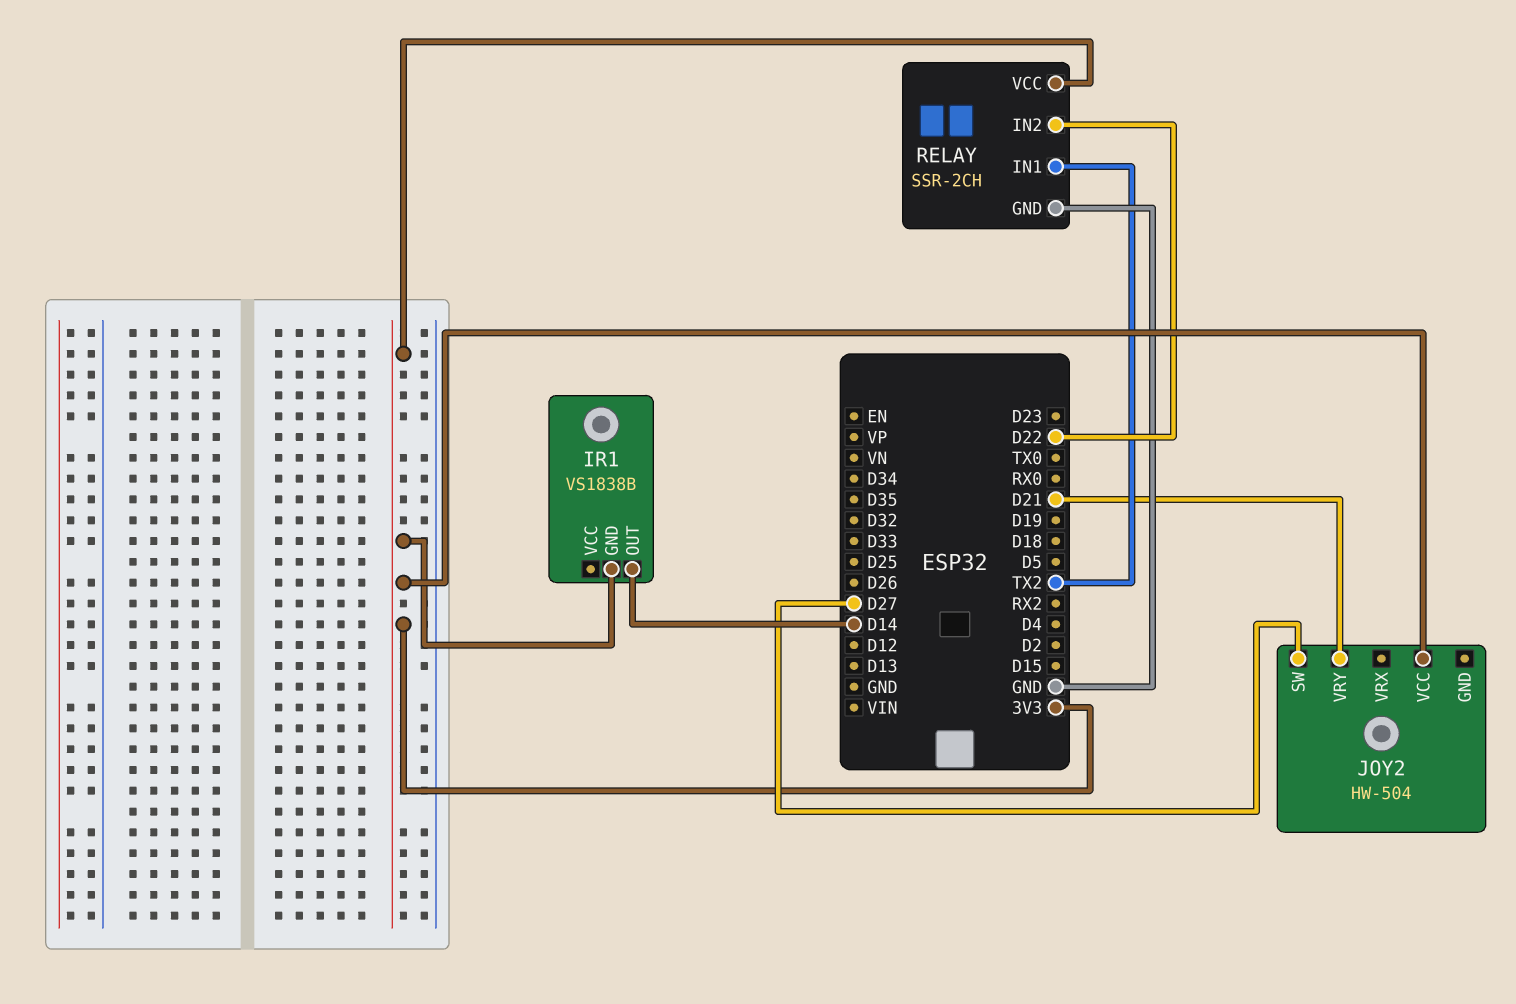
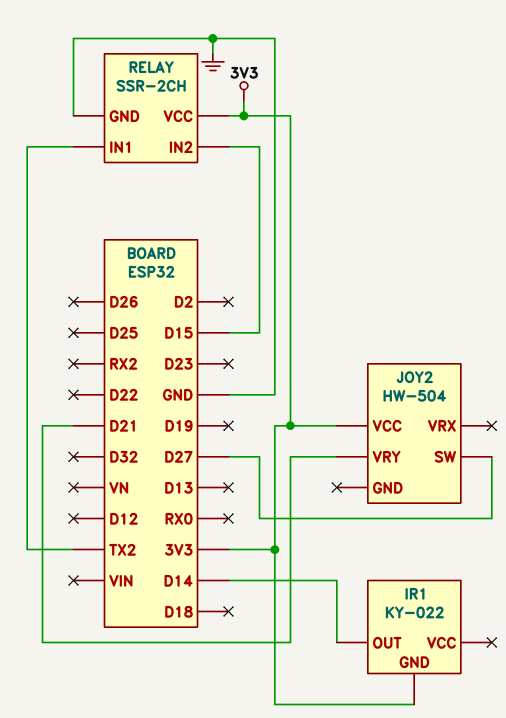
IR1: VS1838B -> KY-022
RELAY pin IN2: D22 -> D15

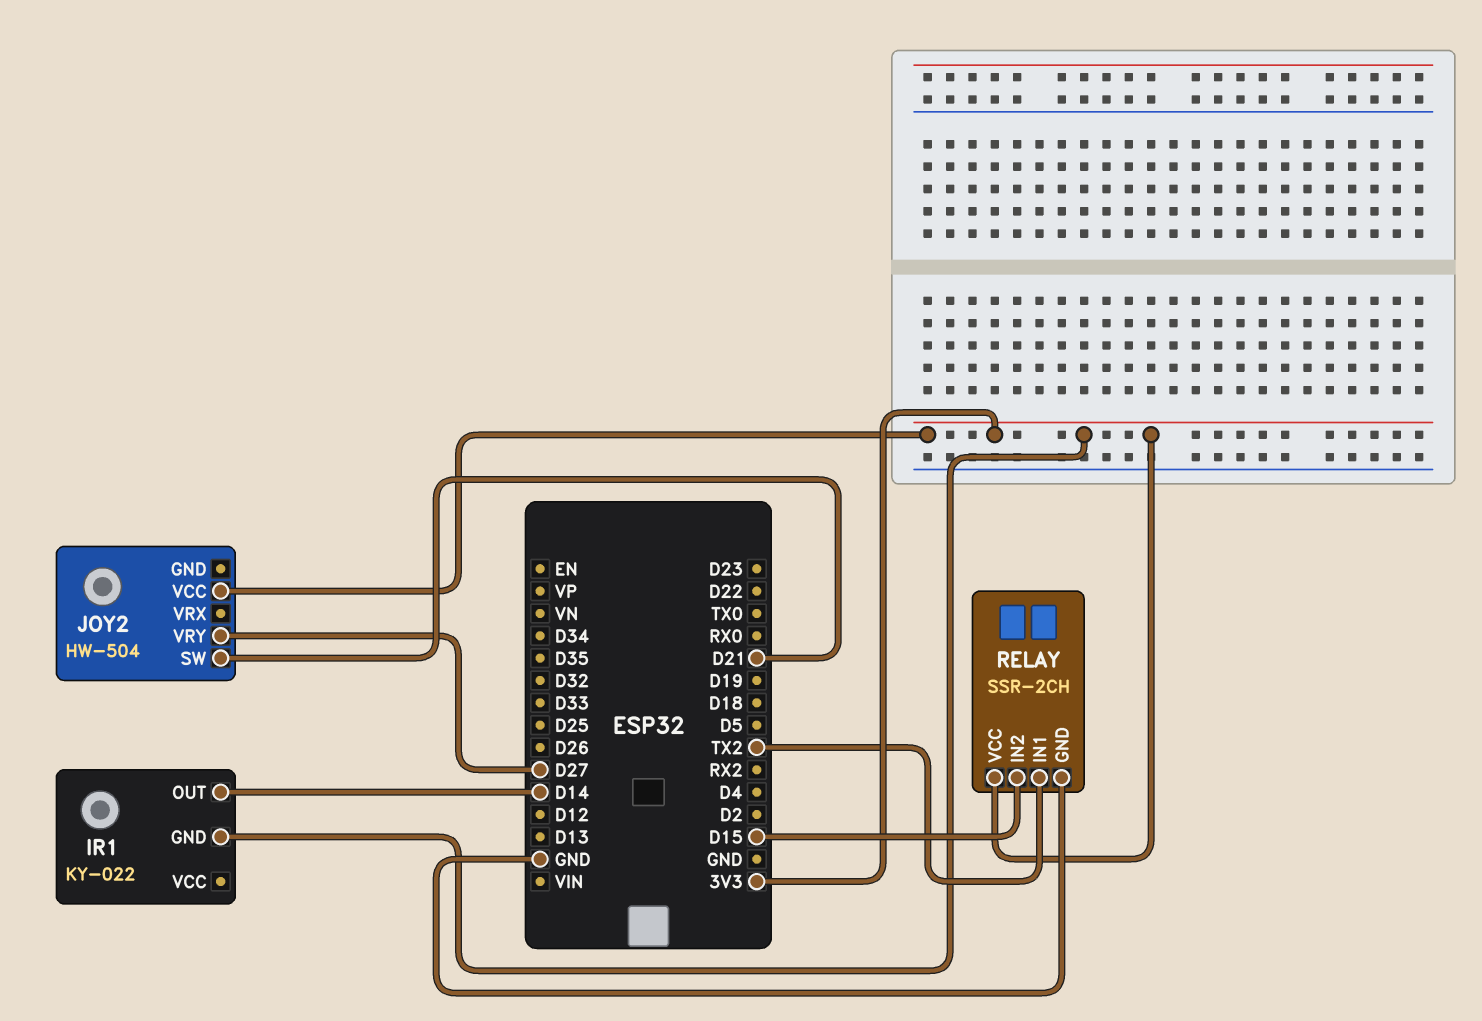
JOY2 pin SW: D27 -> D21
JOY2 pin VRY: D21 -> D27

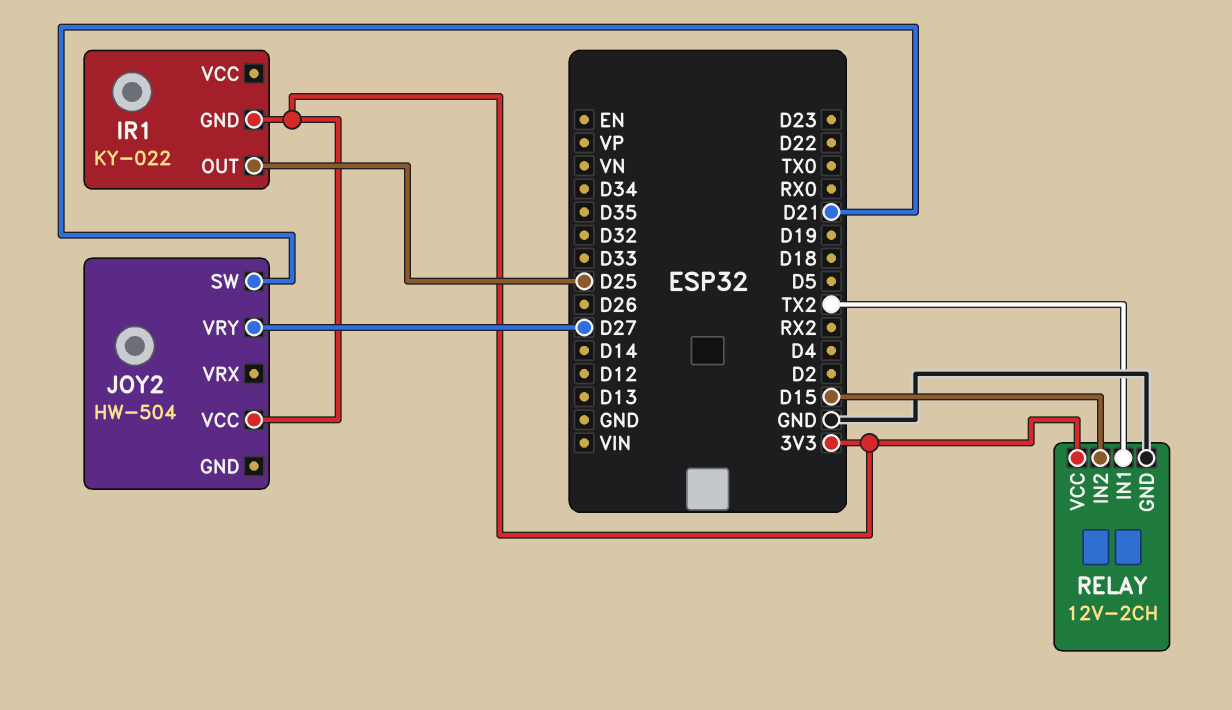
IR1 pin OUT: D14 -> D25
RELAY: SSR-2CH -> 12V-2CH

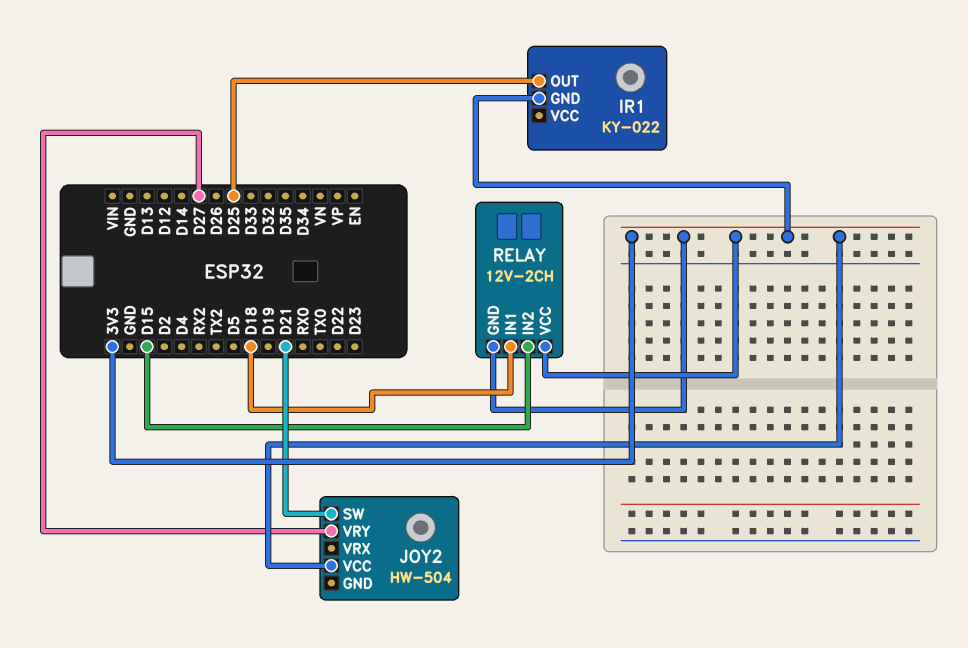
RELAY pin GND: GND -> 3V3
RELAY pin IN1: TX2 -> D18

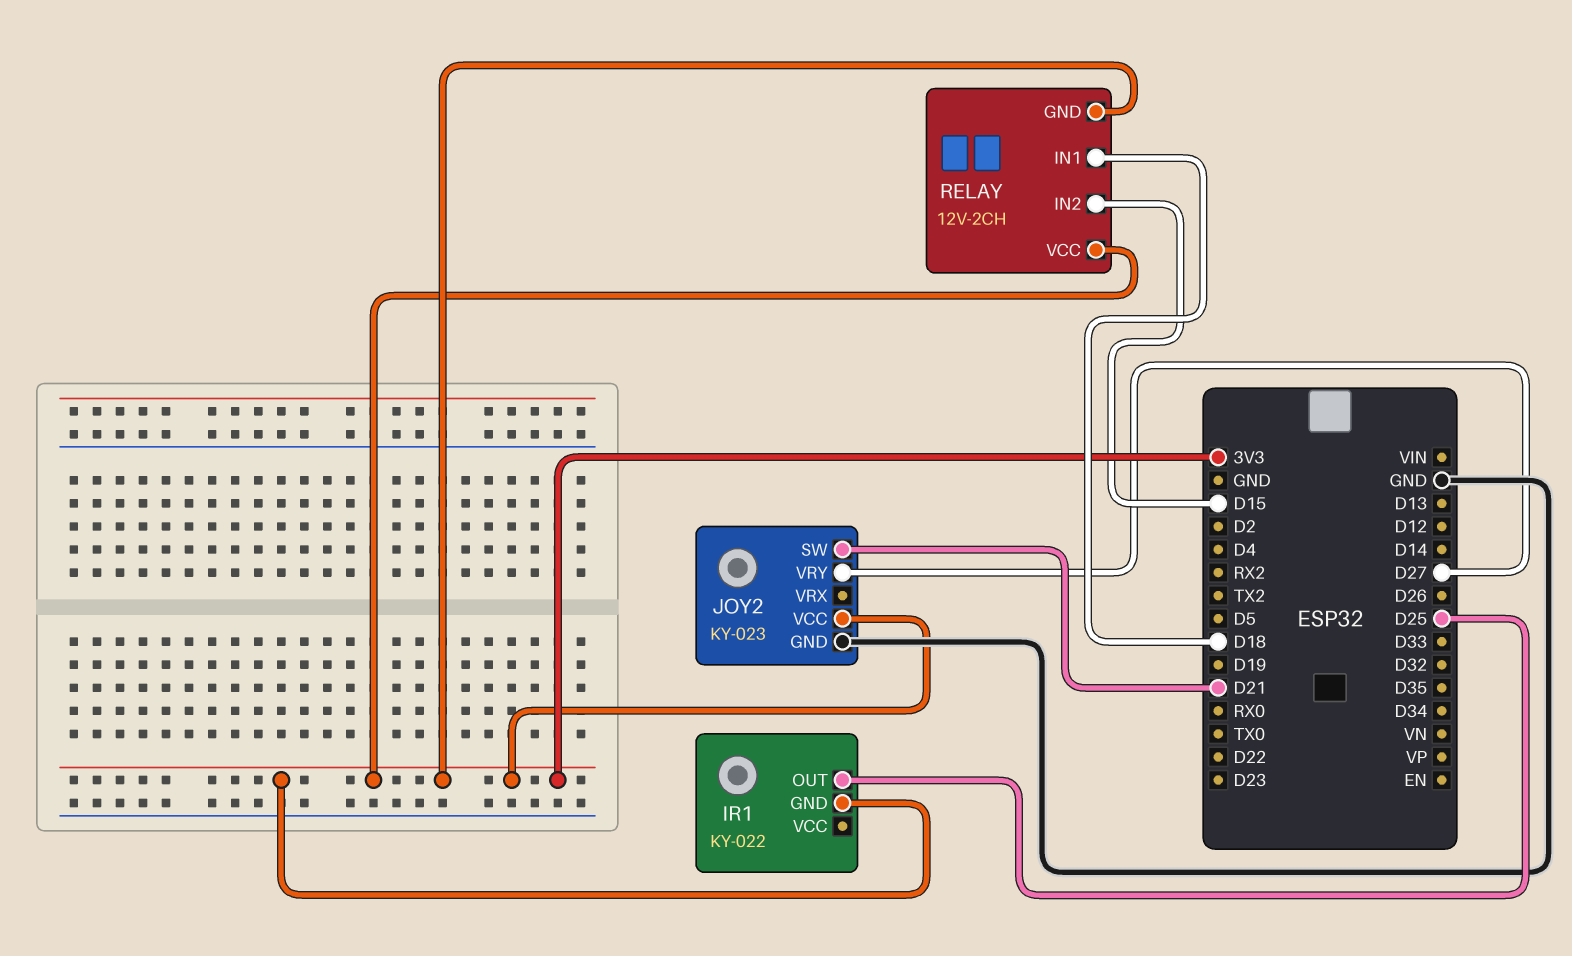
JOY2: HW-504 -> KY-023
JOY2 pin GND: none -> GND

